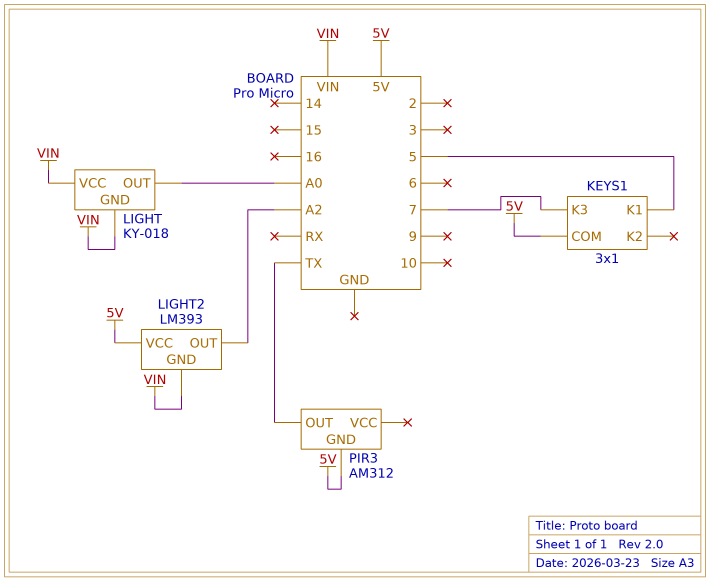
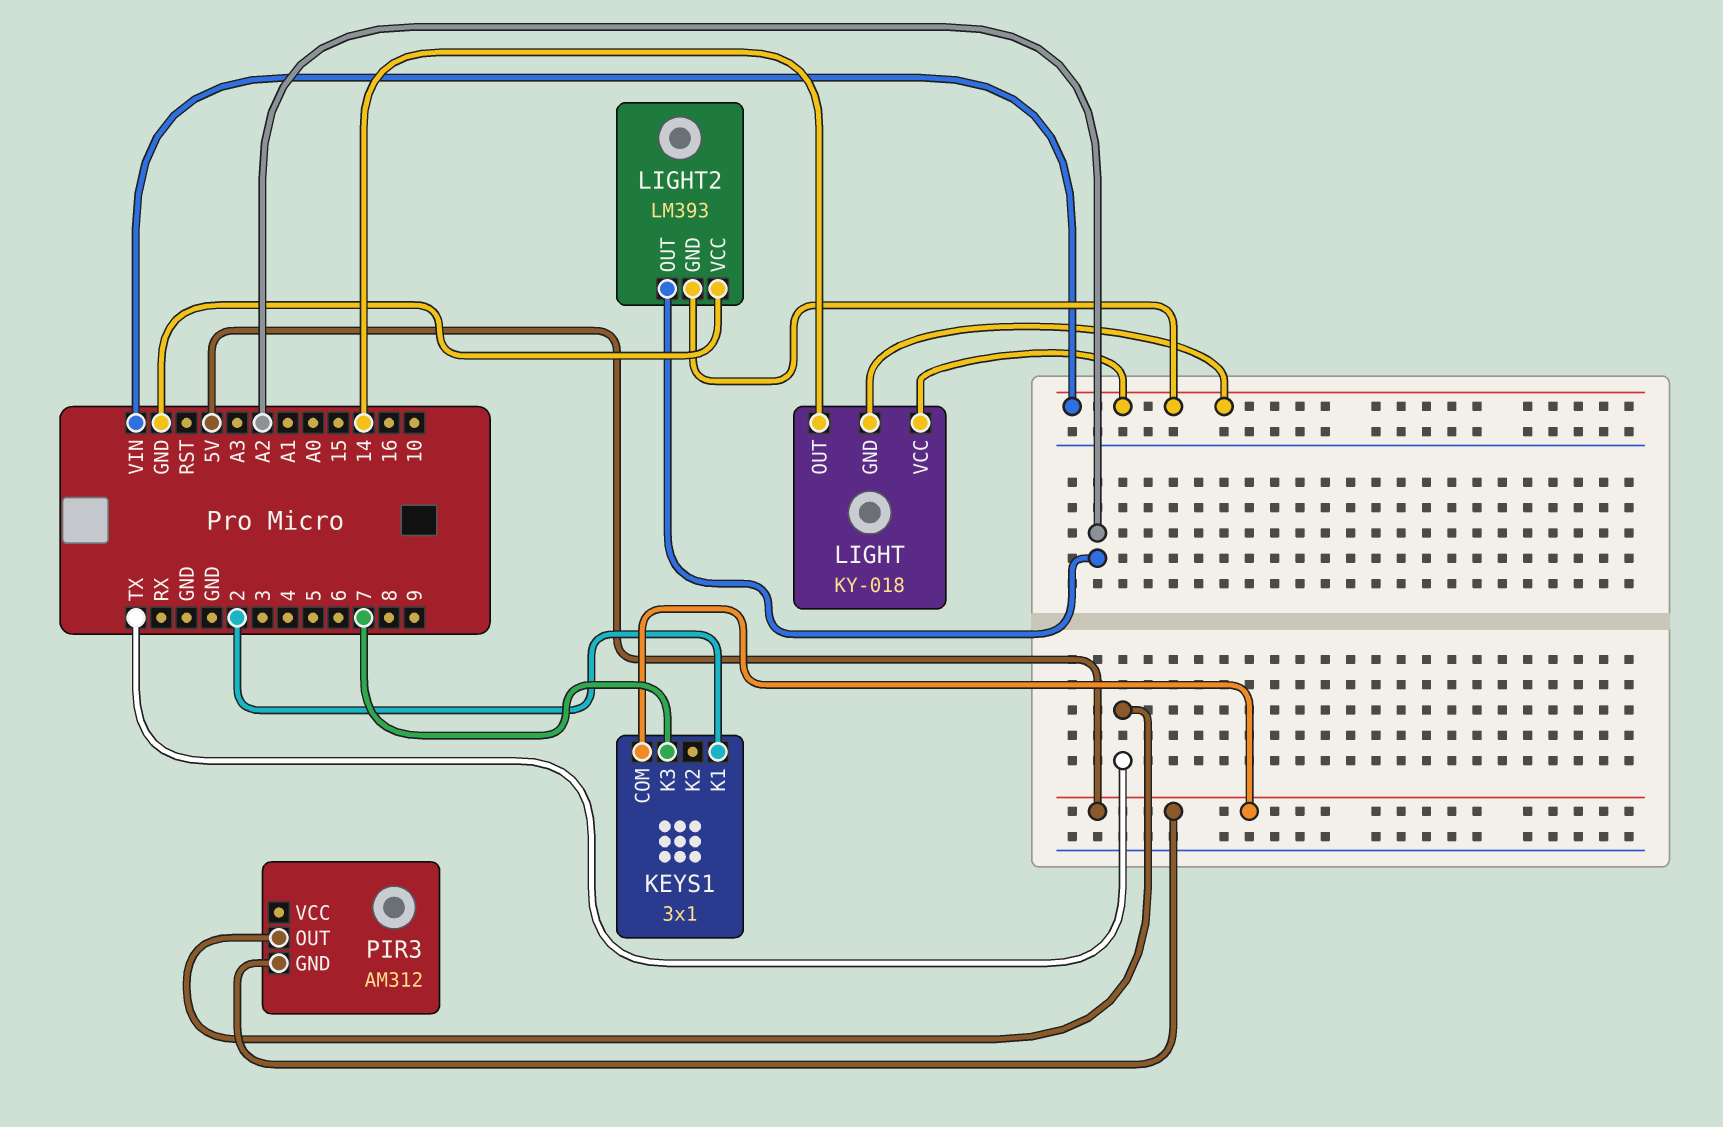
KEYS1 pin K1: 5 -> 2
LIGHT pin OUT: A0 -> 14
LIGHT2 pin VCC: 5V -> GND

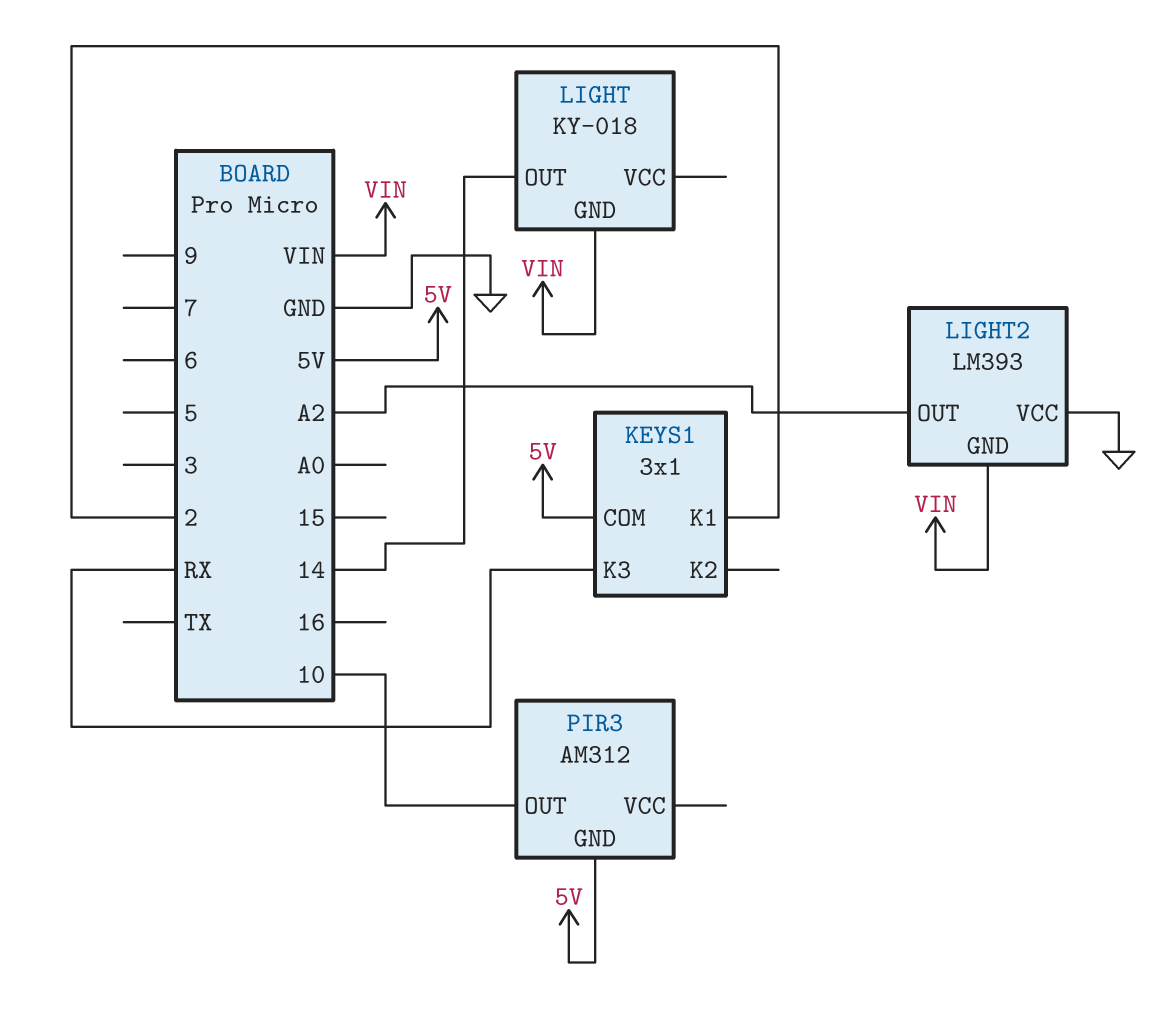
KEYS1 pin K3: 7 -> RX
LIGHT pin VCC: VIN -> none
PIR3 pin OUT: TX -> 10

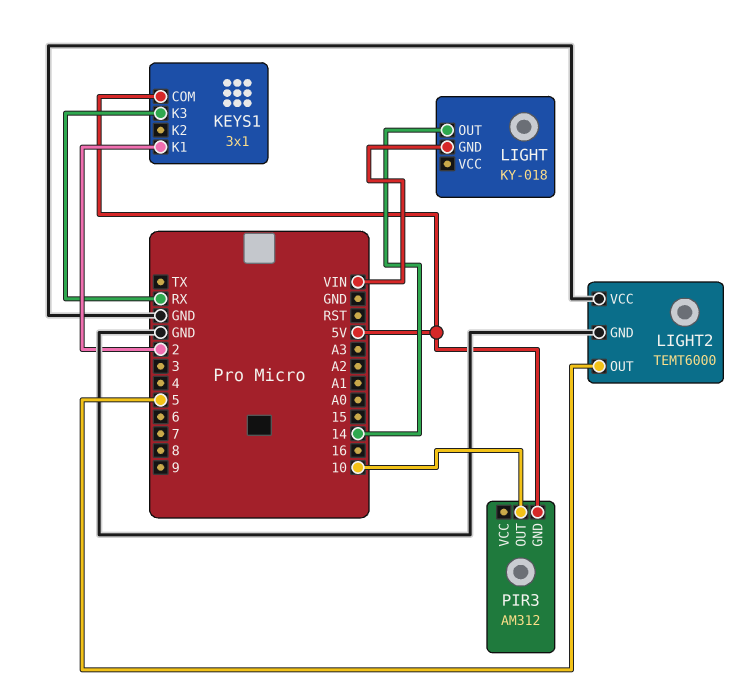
LIGHT2: LM393 -> TEMT6000
LIGHT2 pin GND: VIN -> GND
LIGHT2 pin OUT: A2 -> 5

